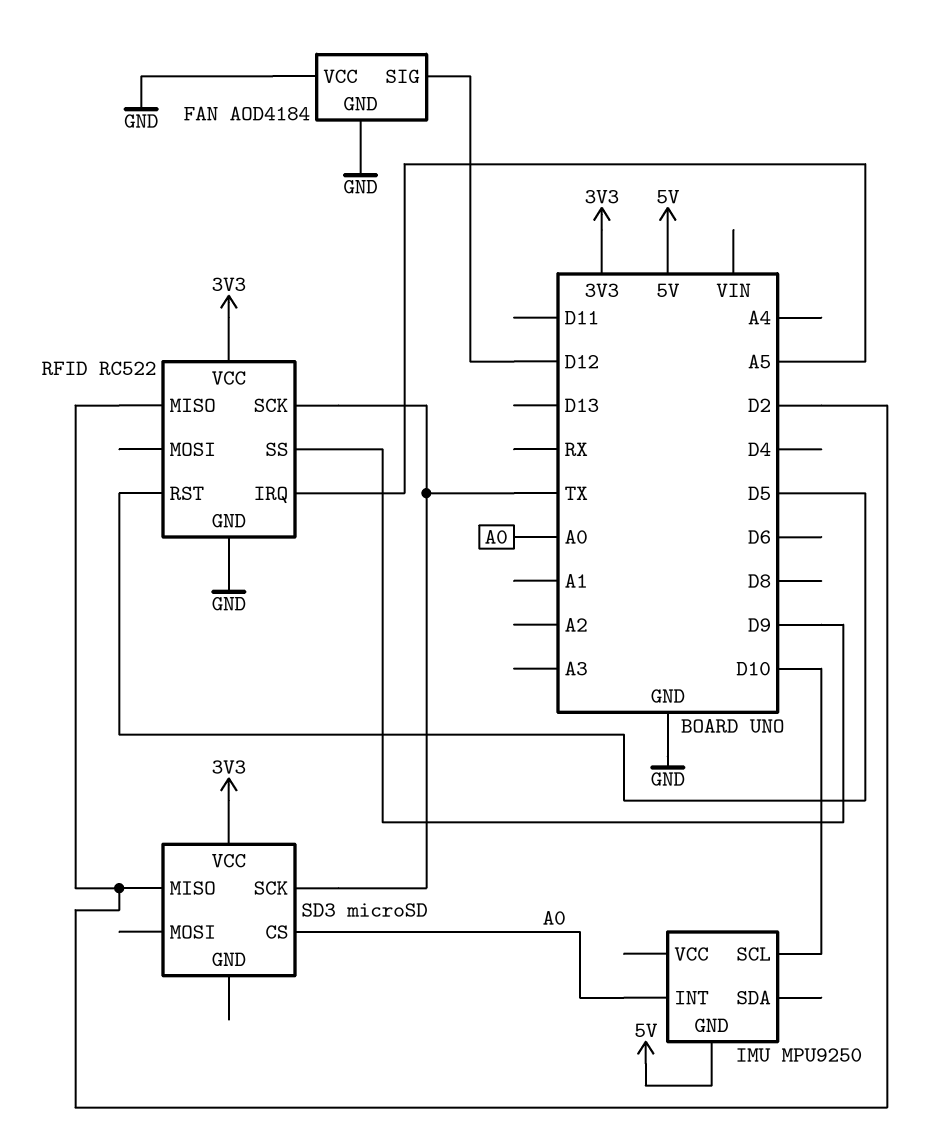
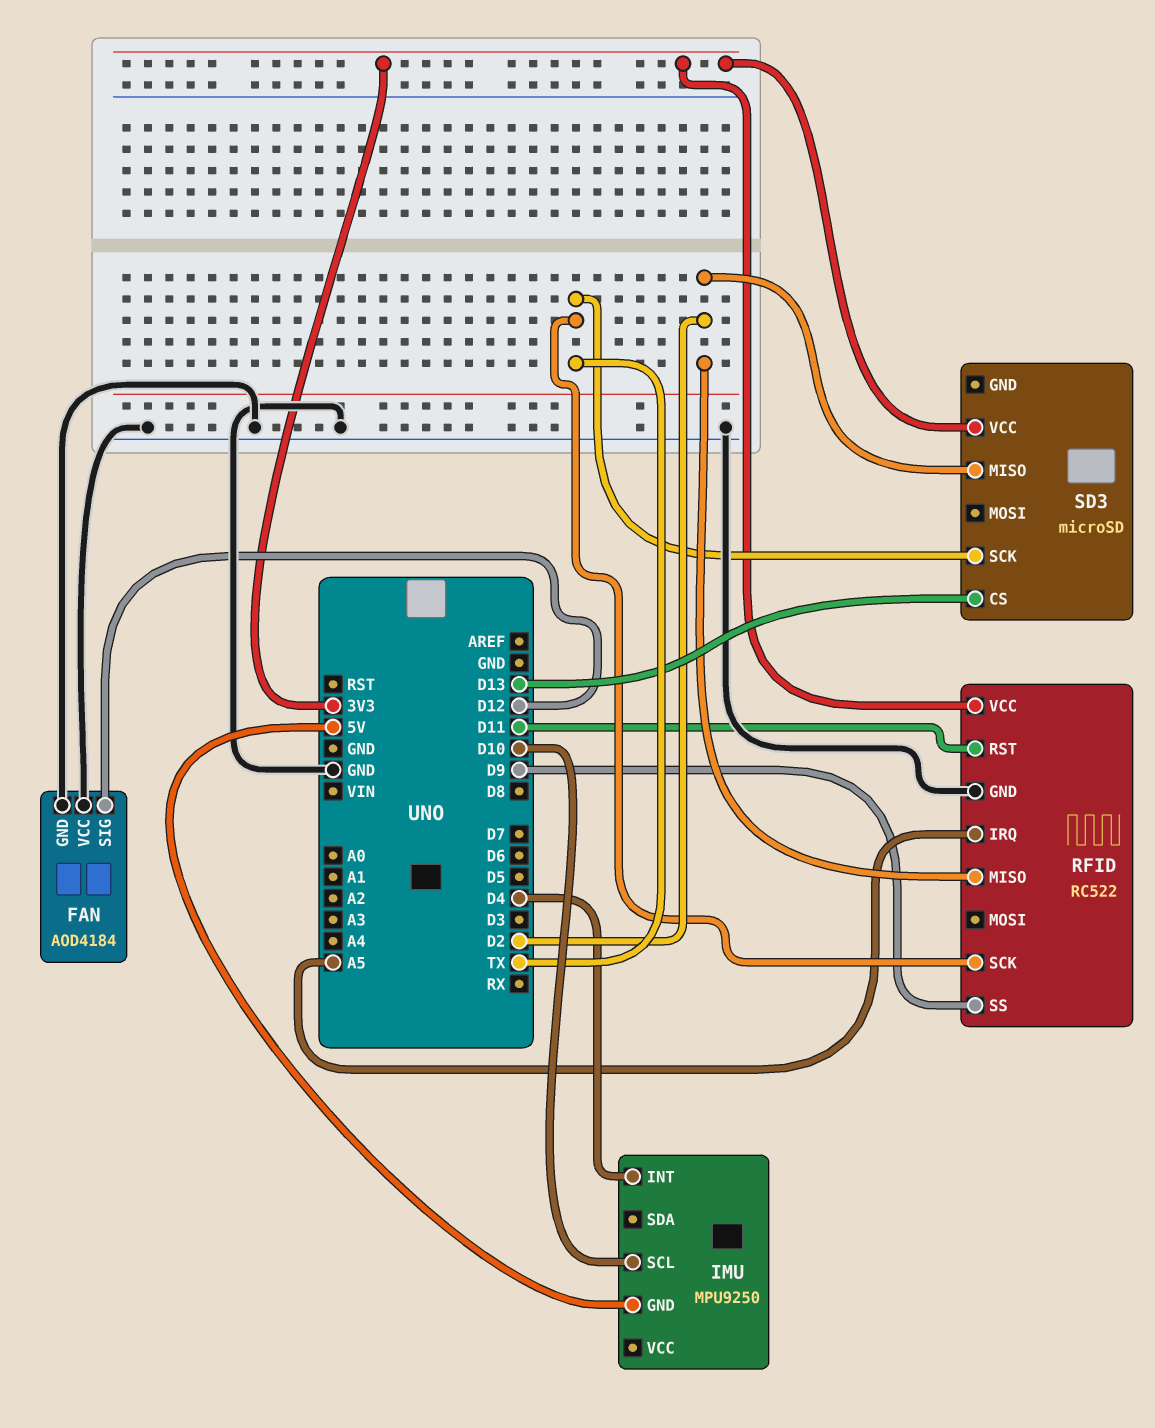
IMU pin INT: A0 -> D4
RFID pin RST: D5 -> D11
SD3 pin CS: A0 -> D13

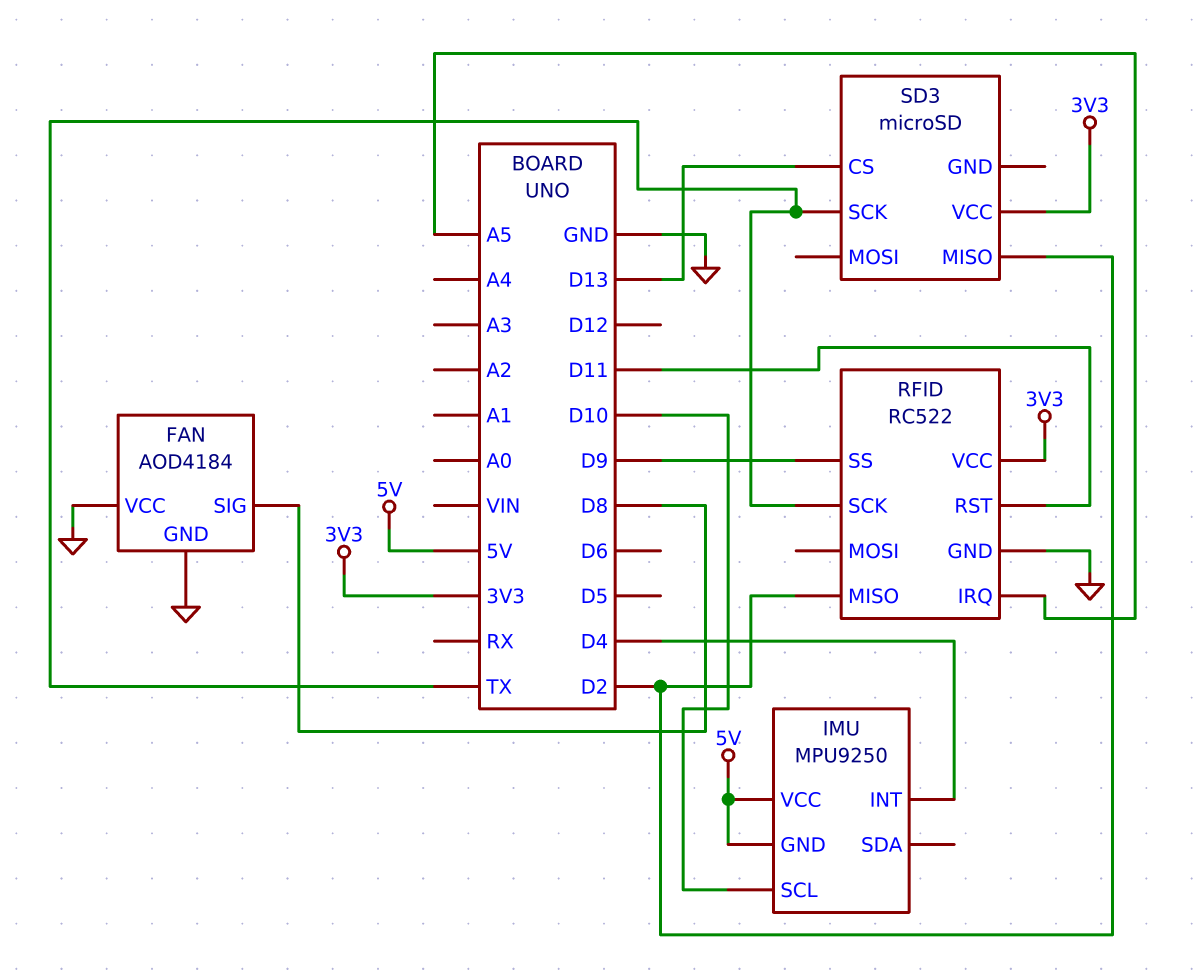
FAN pin SIG: D12 -> D8
IMU pin VCC: none -> 5V

